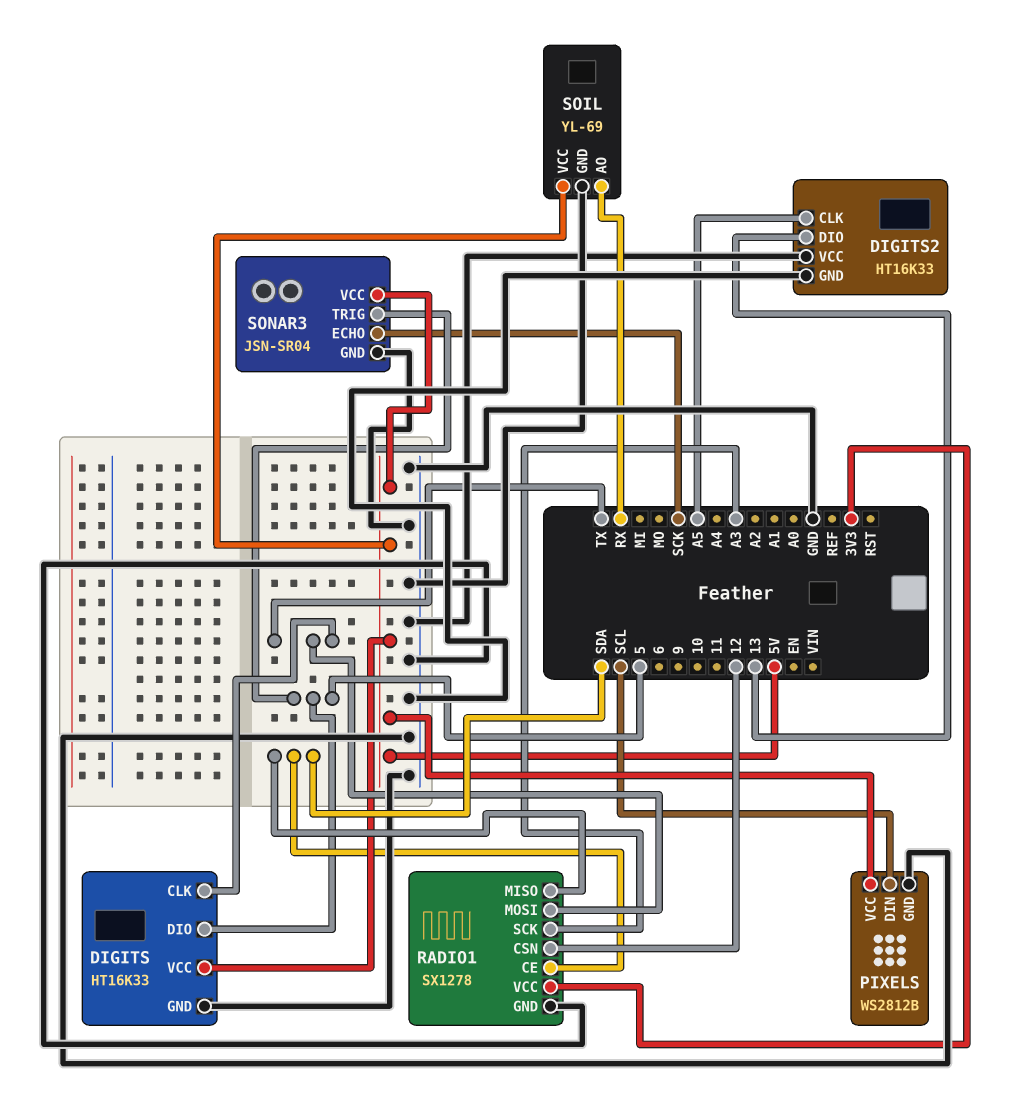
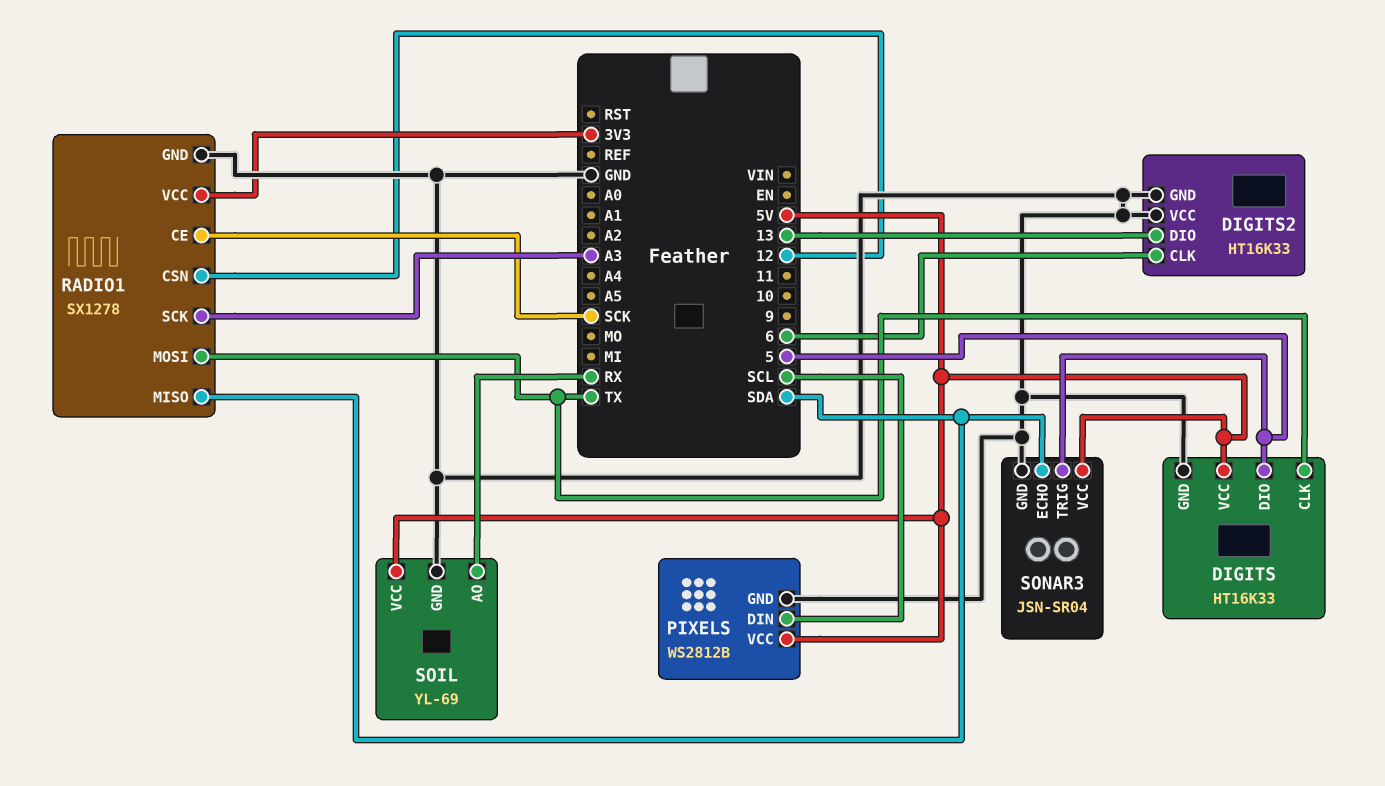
DIGITS2 pin CLK: A5 -> 6
RADIO1 pin CE: SDA -> SCK
SONAR3 pin ECHO: SCK -> SDA

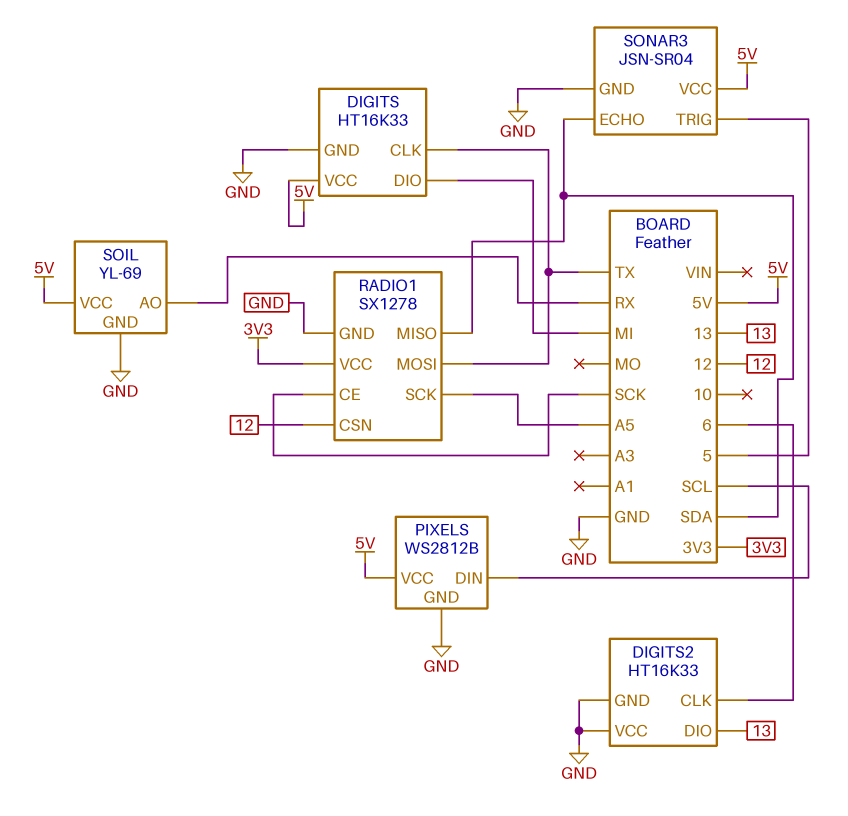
DIGITS pin DIO: 5 -> MI
RADIO1 pin SCK: A3 -> A5

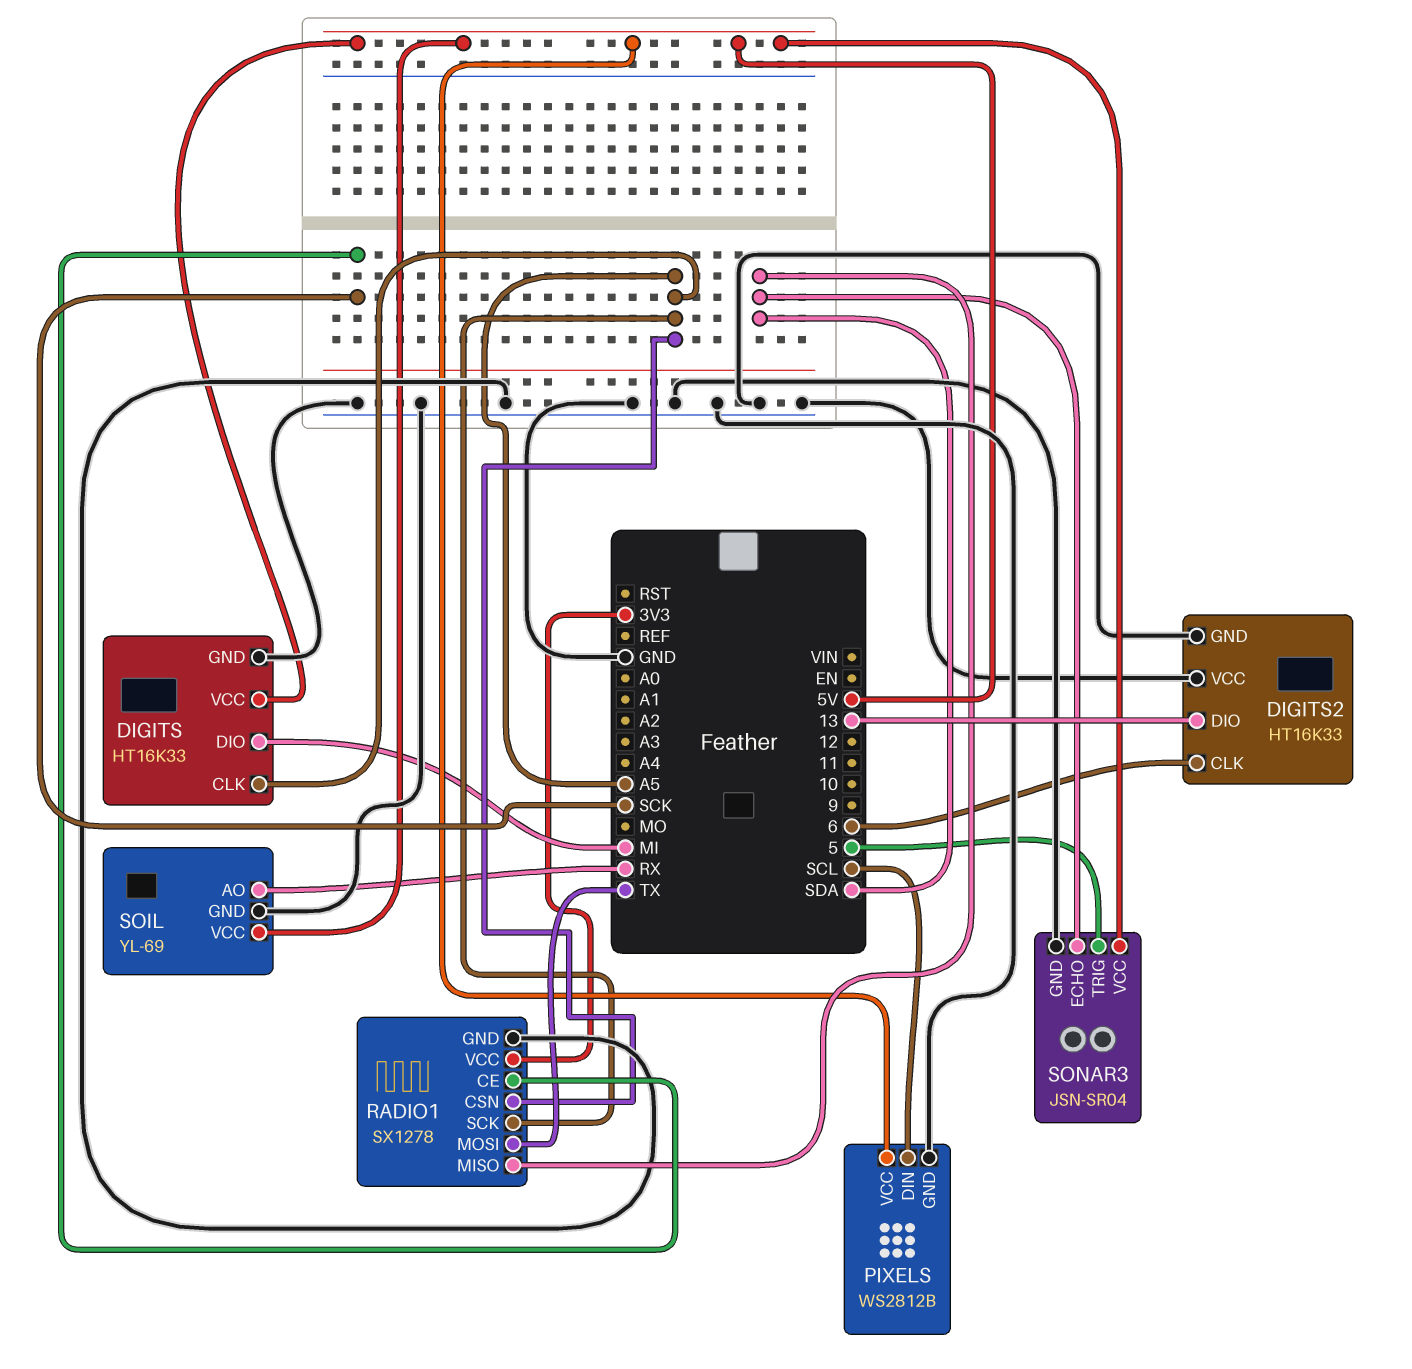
DIGITS pin CLK: TX -> A5
RADIO1 pin CSN: 12 -> A5

